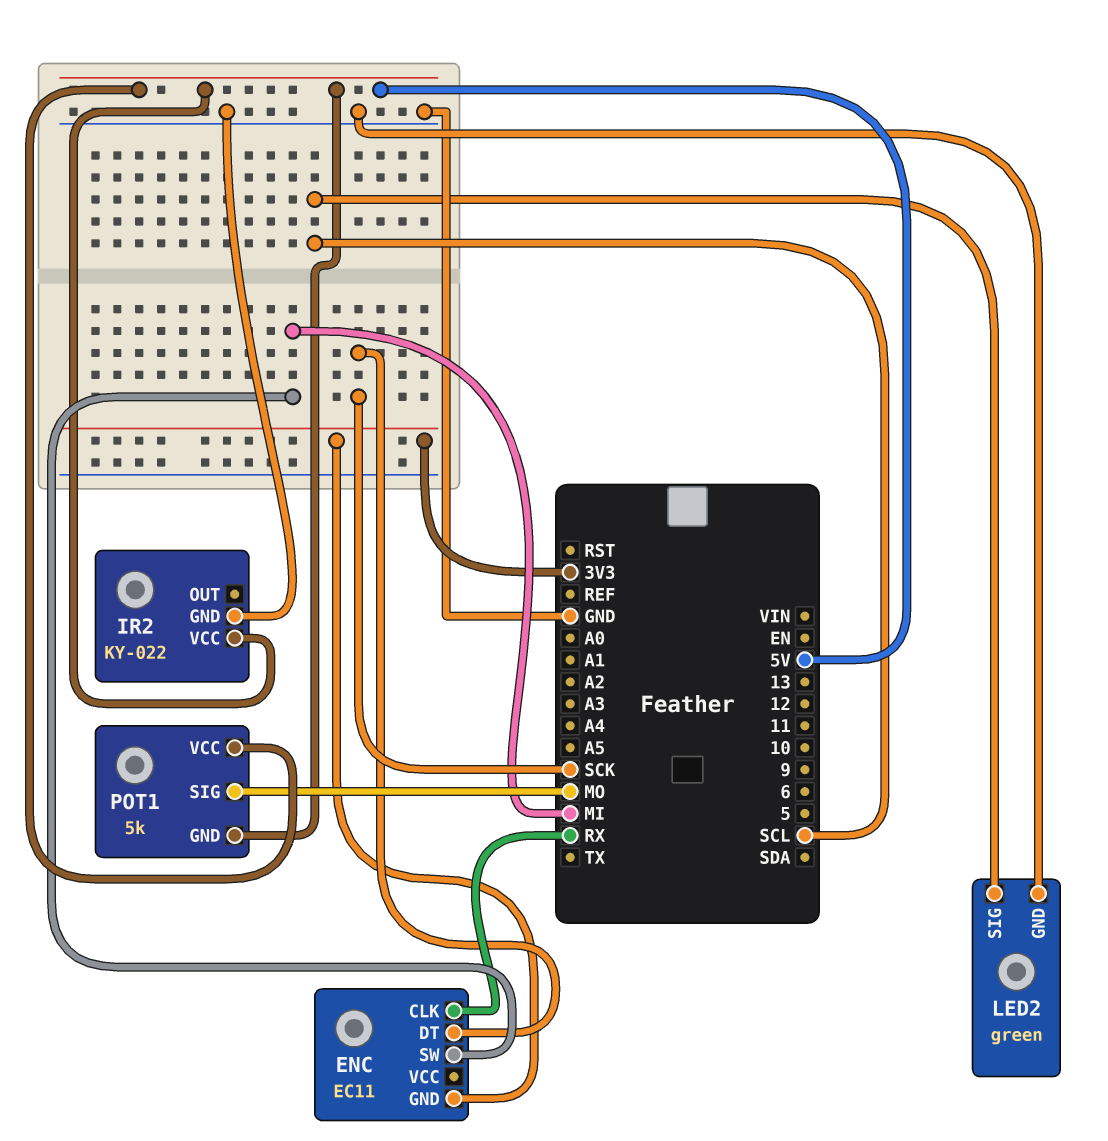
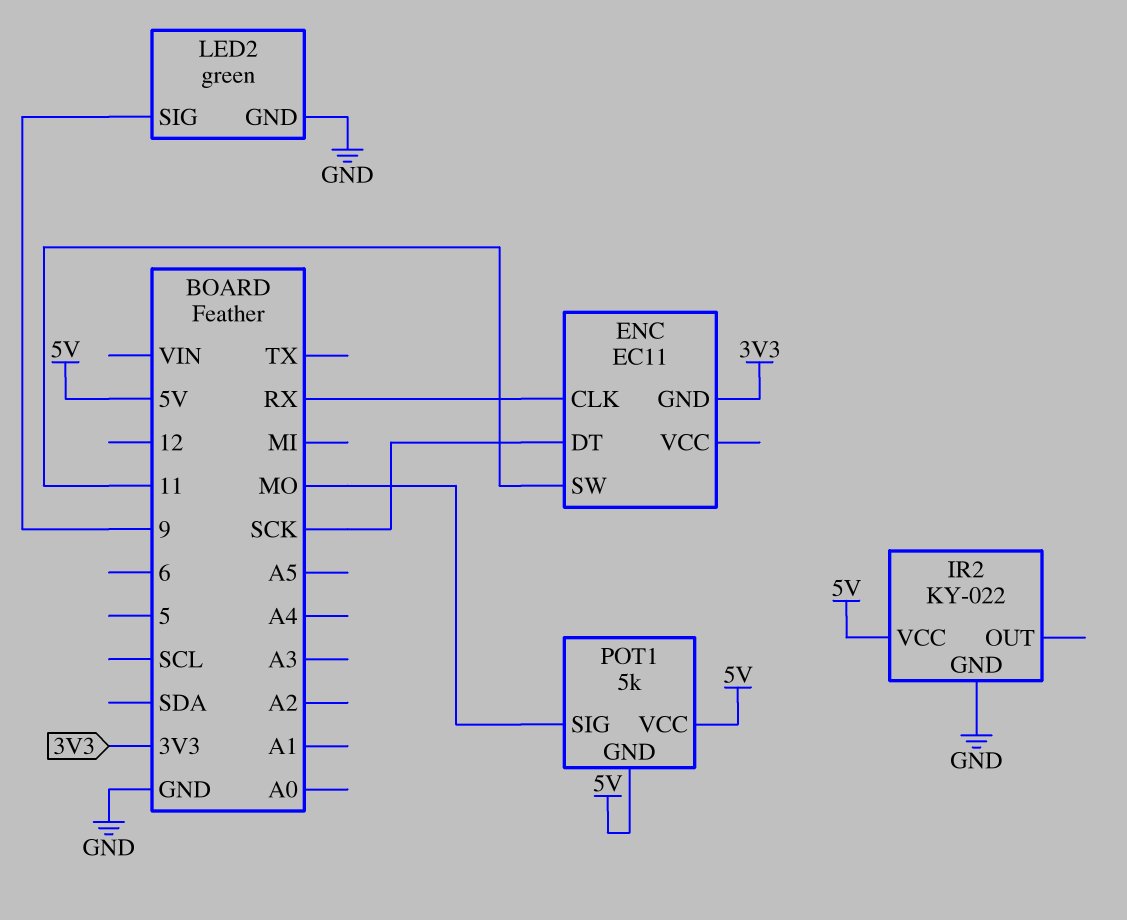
ENC pin SW: MI -> 11
LED2 pin SIG: SCL -> 9

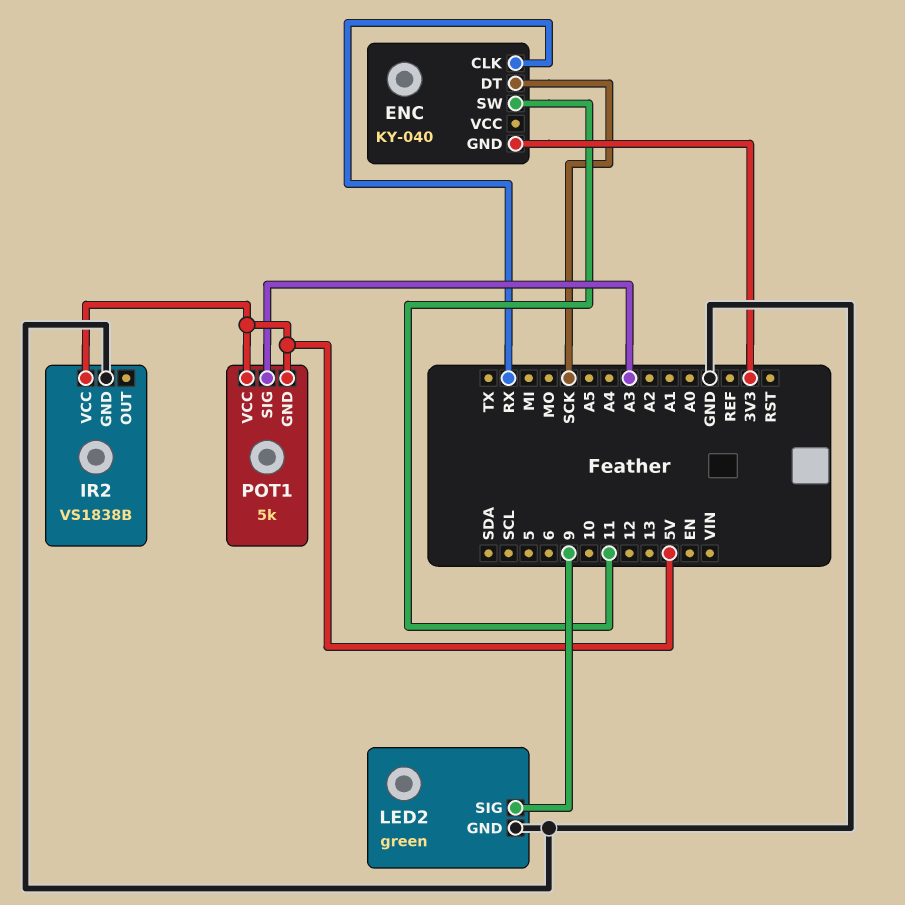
ENC: EC11 -> KY-040
IR2: KY-022 -> VS1838B
POT1 pin SIG: MO -> A3

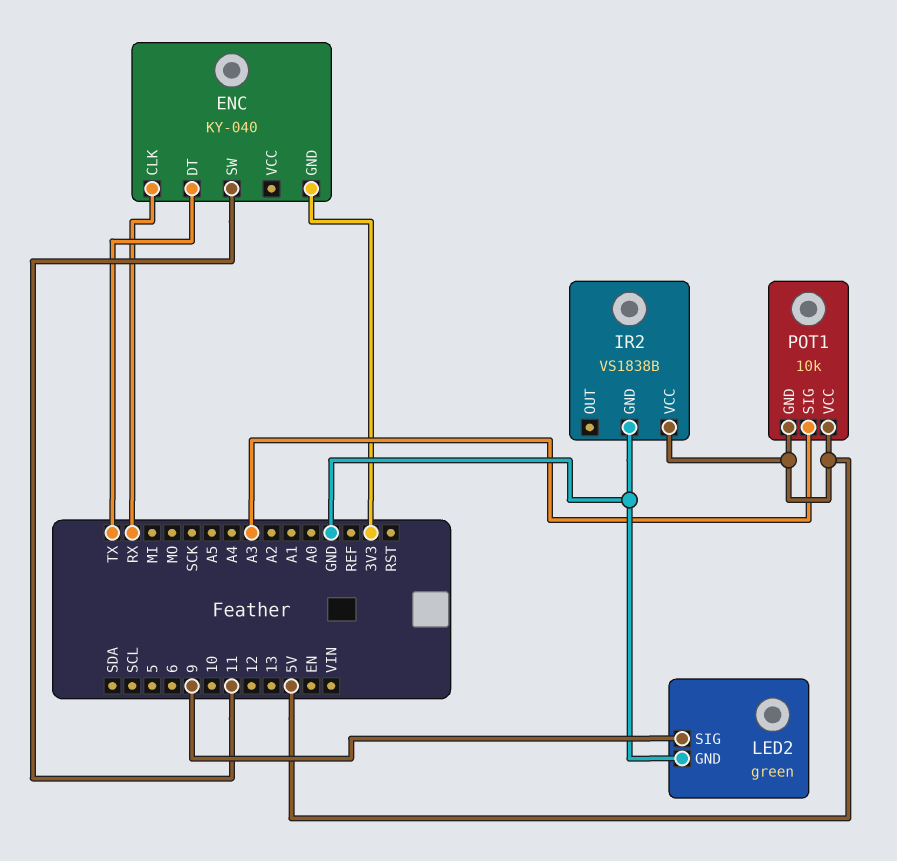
ENC pin DT: SCK -> TX
POT1: 5k -> 10k

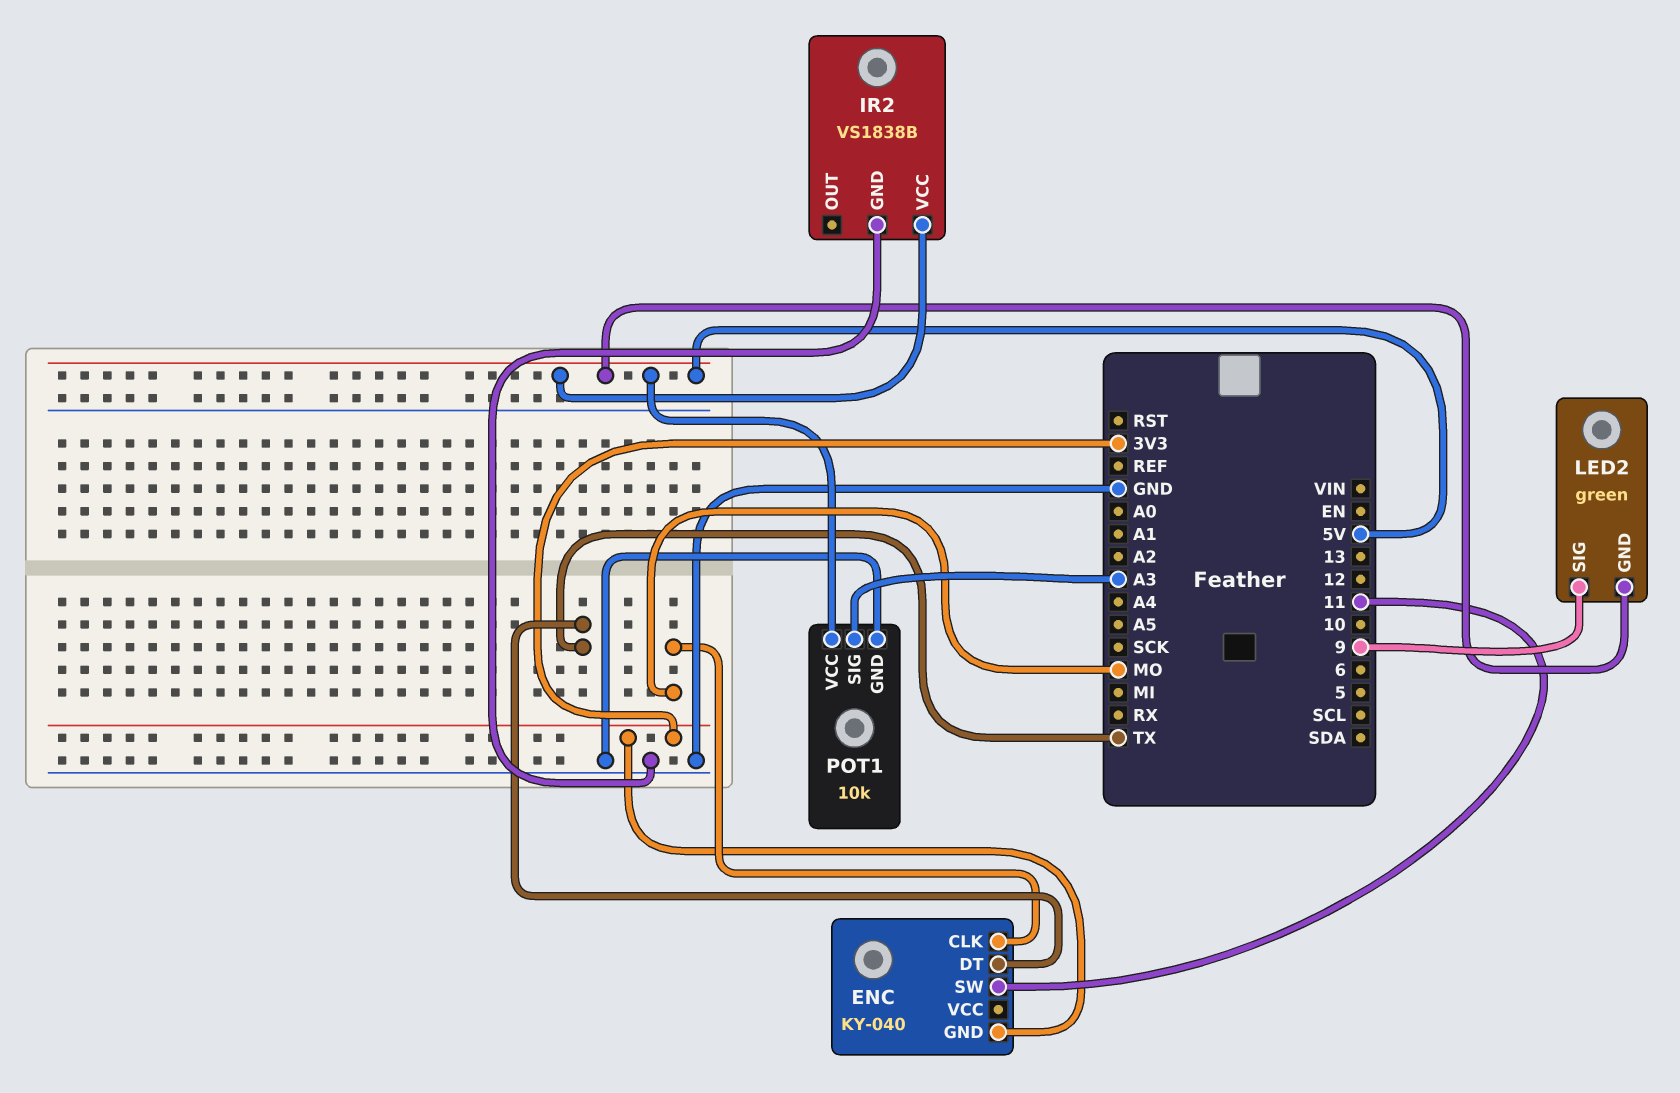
ENC pin CLK: RX -> MO
LED2 pin GND: GND -> 5V
POT1 pin GND: 5V -> GND

